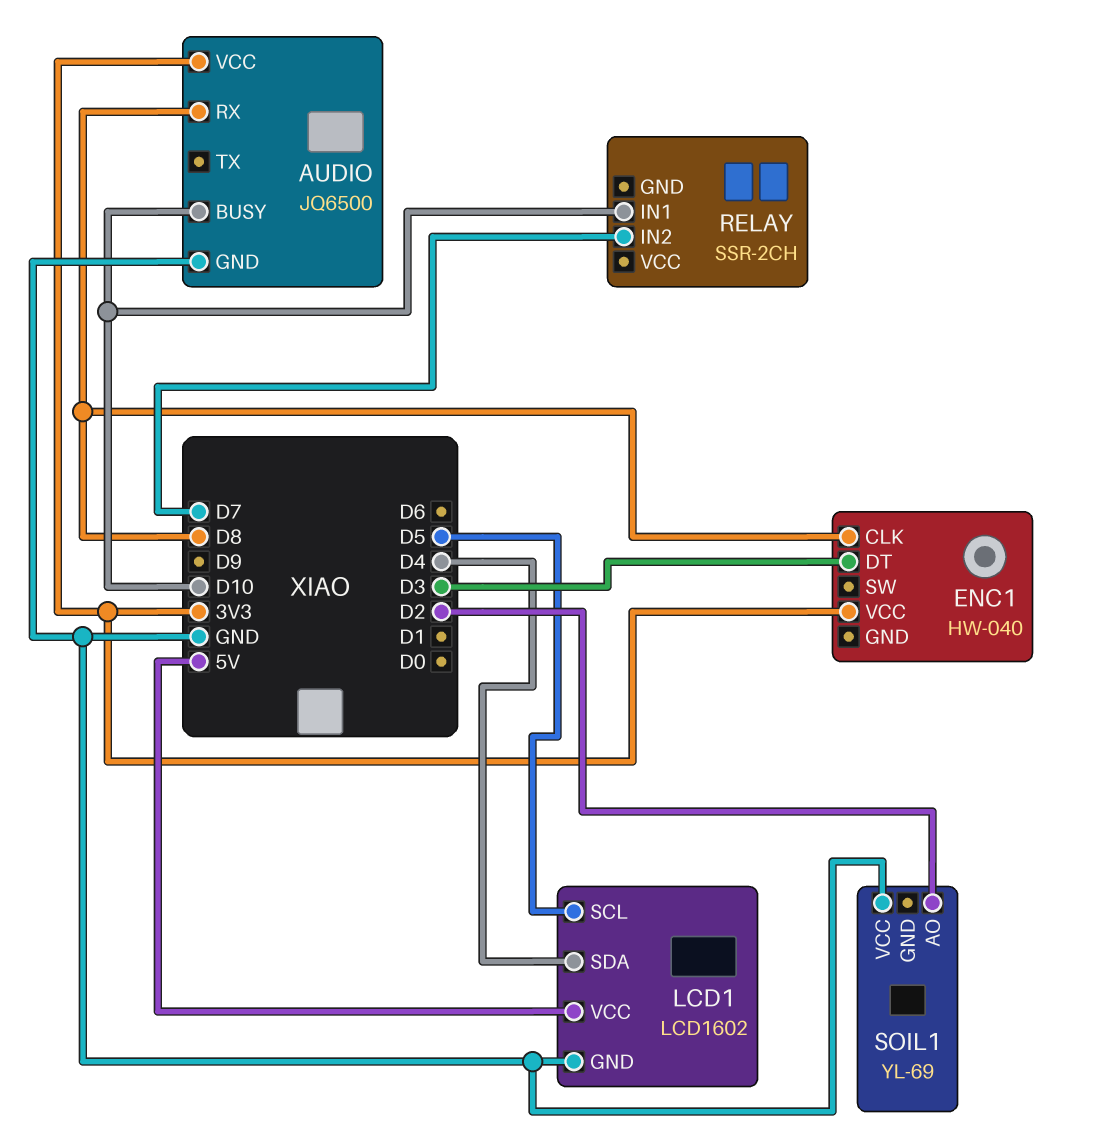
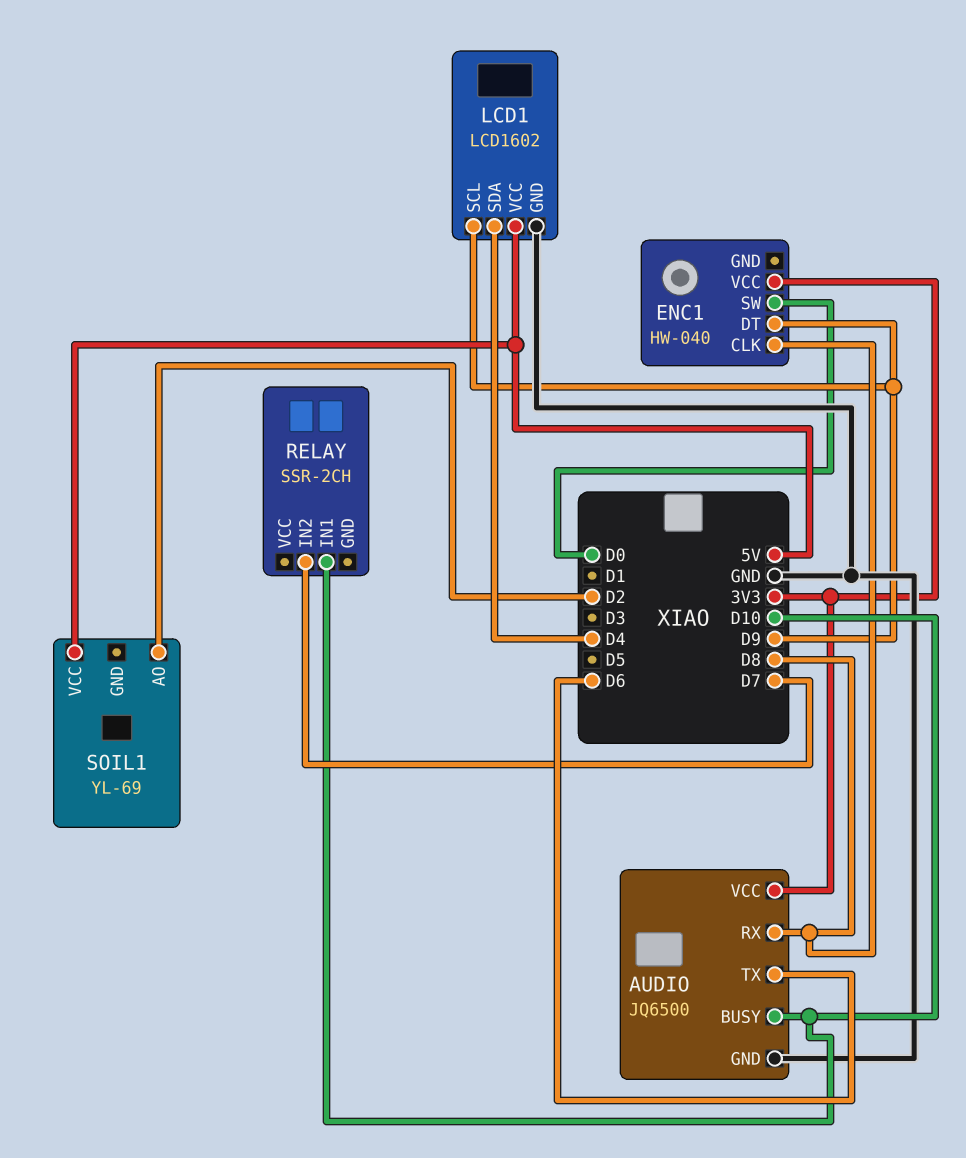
AUDIO pin TX: none -> D6
ENC1 pin DT: D3 -> D9
ENC1 pin SW: none -> D0
LCD1 pin SCL: D5 -> D9
SOIL1 pin VCC: GND -> 5V

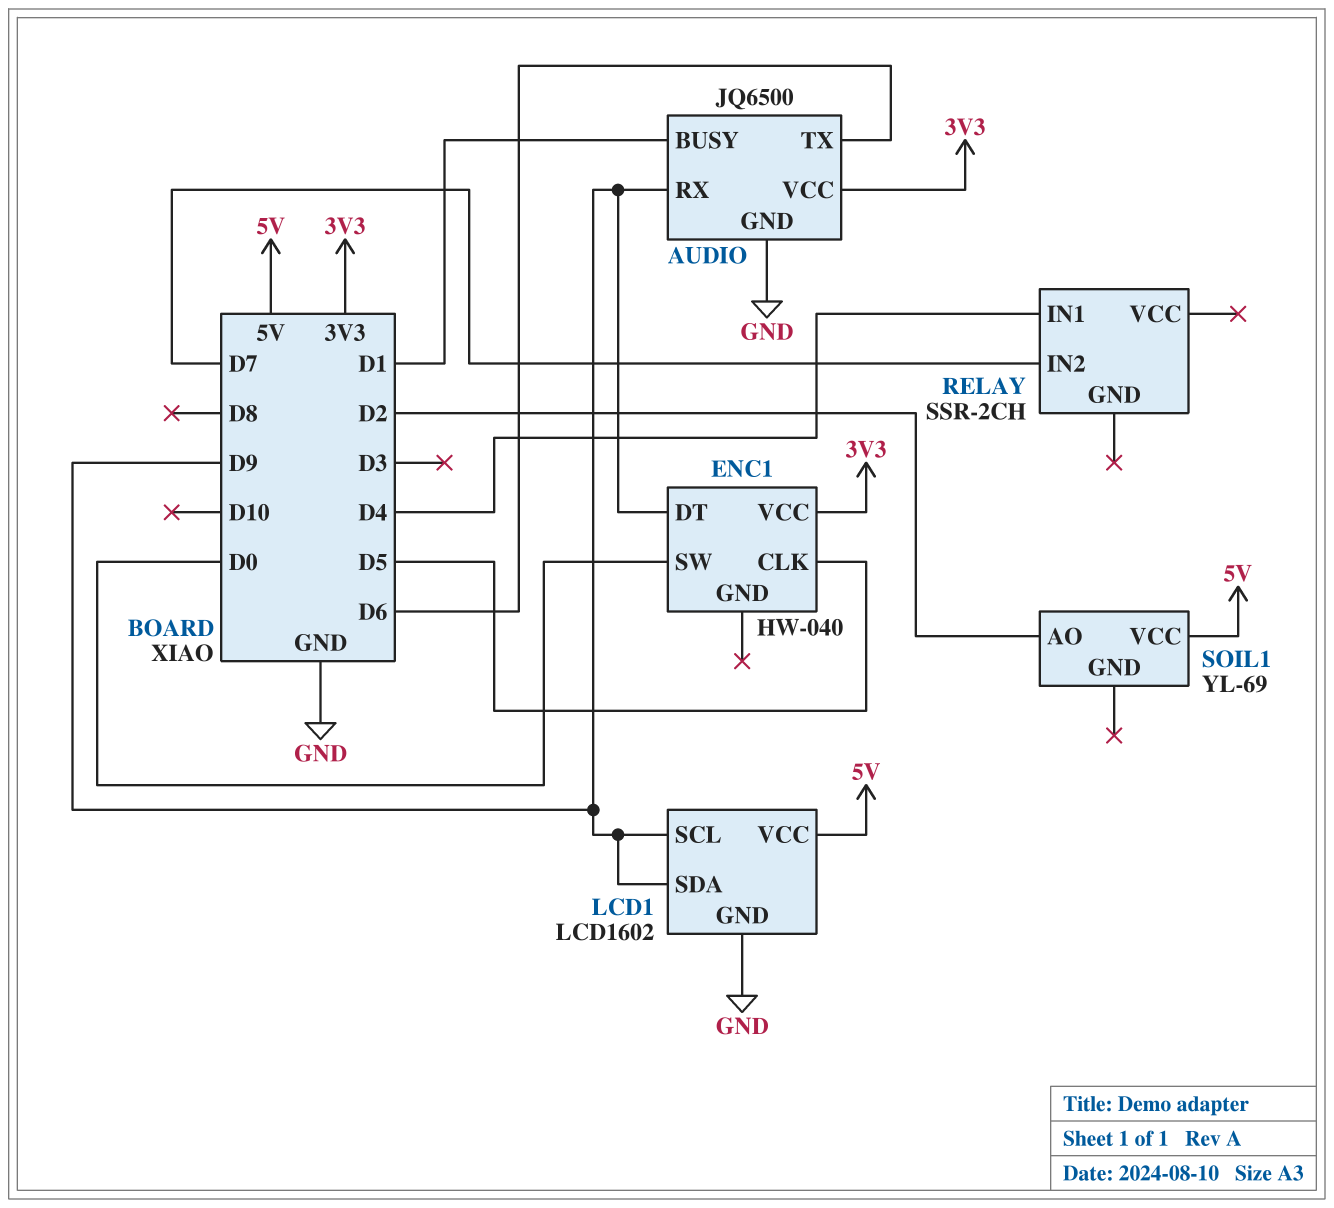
AUDIO pin BUSY: D10 -> D1
AUDIO pin RX: D8 -> D9
ENC1 pin CLK: D8 -> D5
LCD1 pin SDA: D4 -> D9
RELAY pin IN1: D10 -> D4

